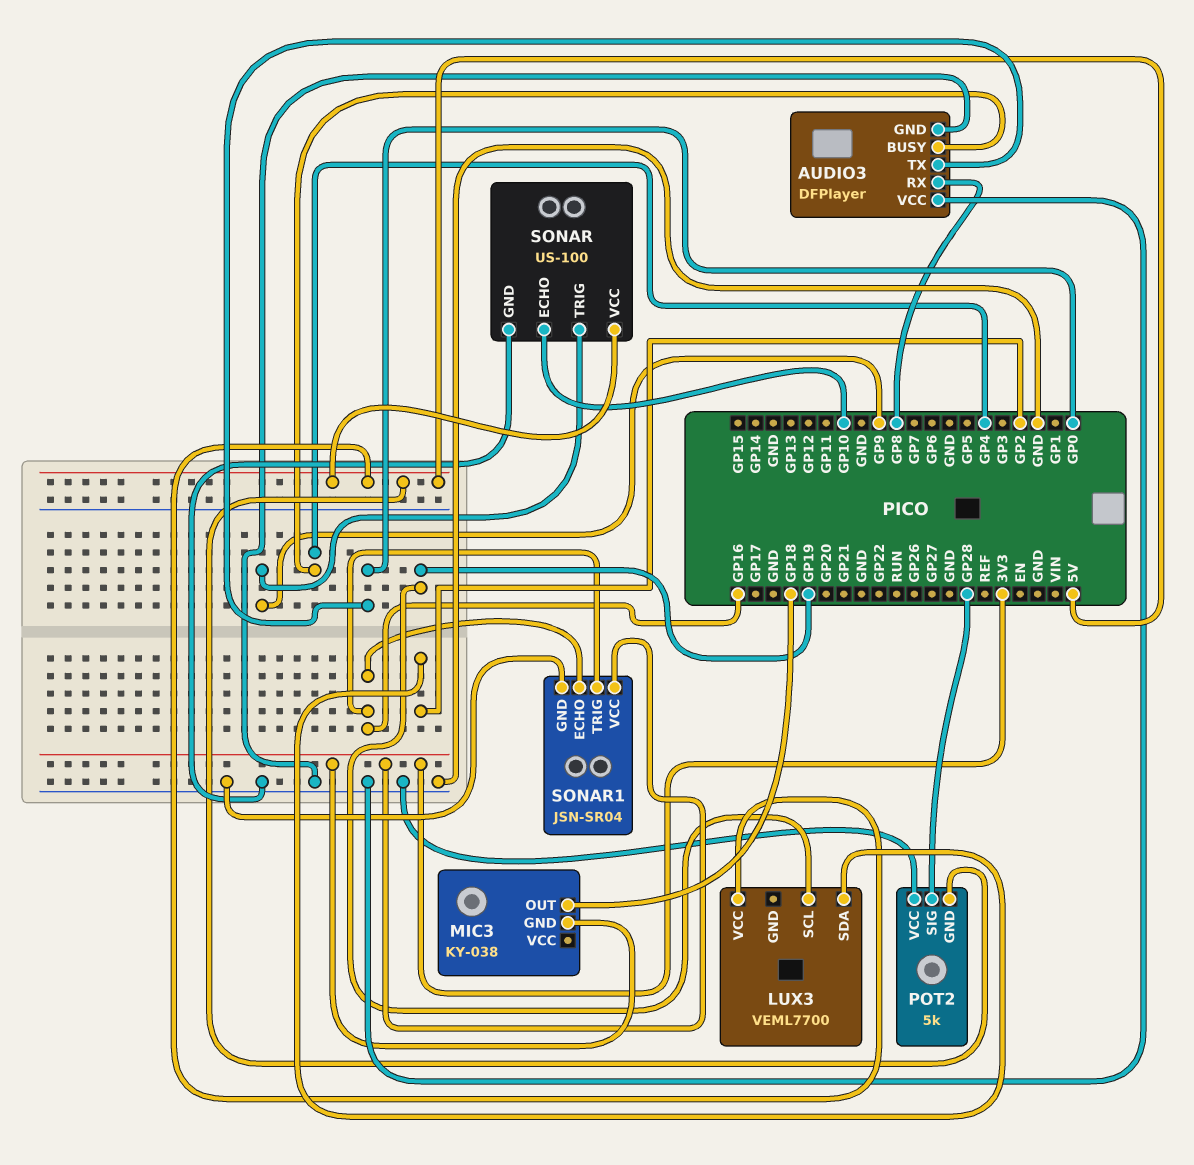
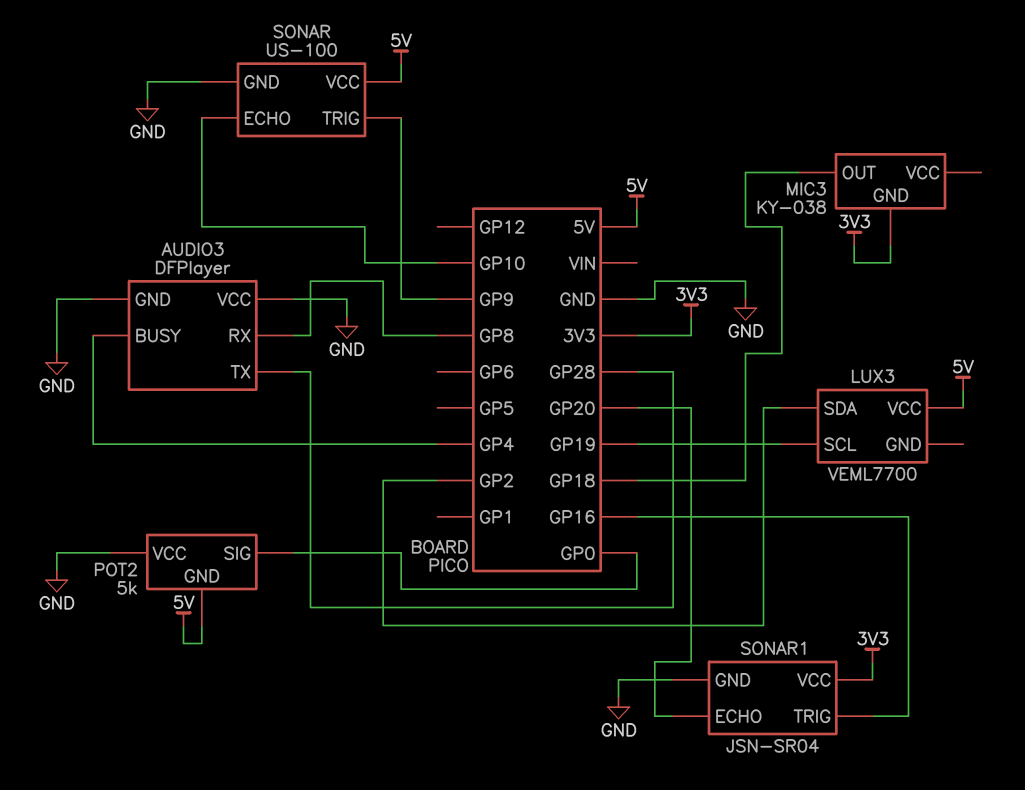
AUDIO3 pin TX: GP0 -> GP28
POT2 pin SIG: GP28 -> GP0
SONAR1 pin ECHO: GP16 -> GP20

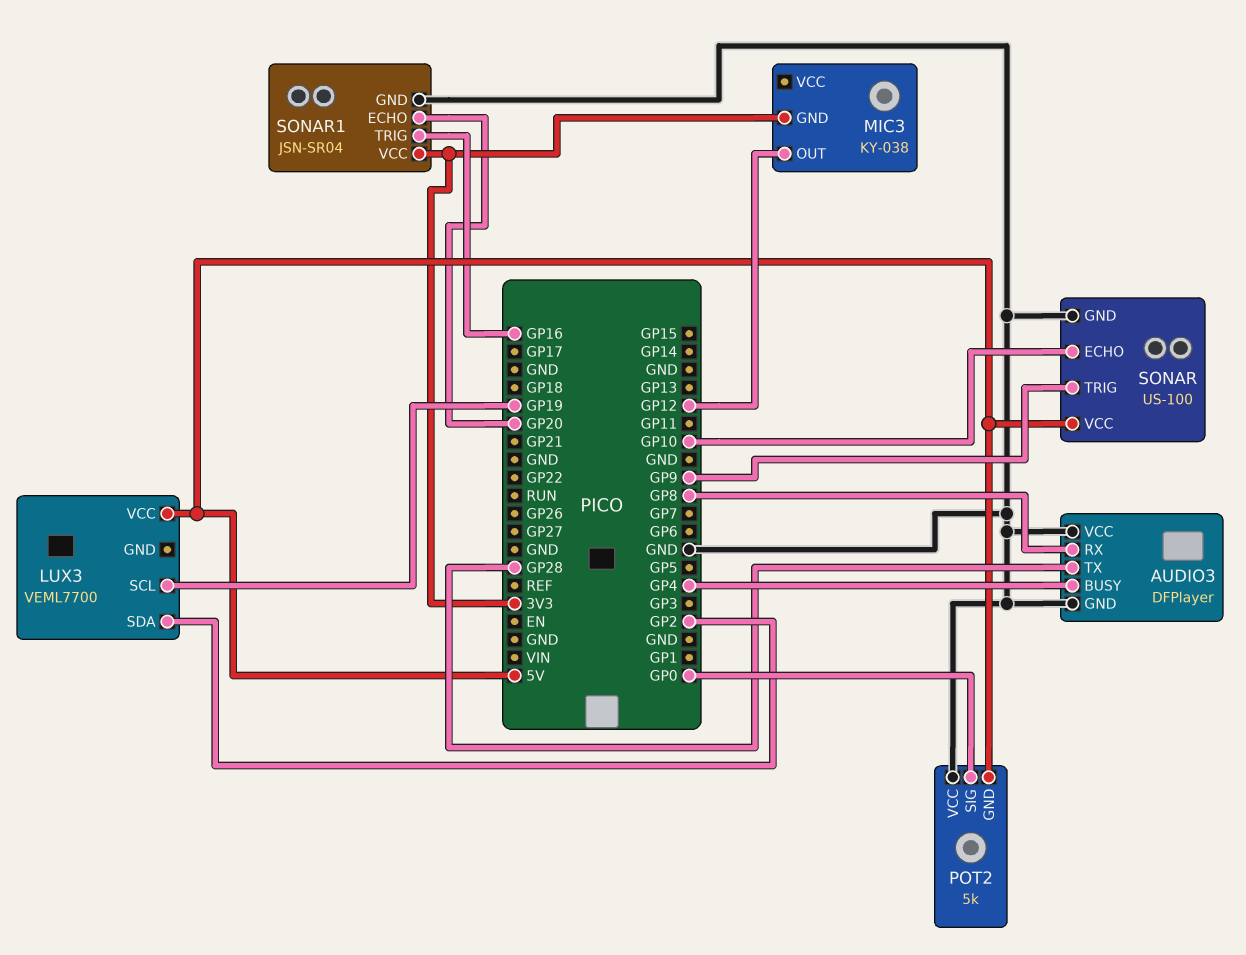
MIC3 pin OUT: GP18 -> GP12

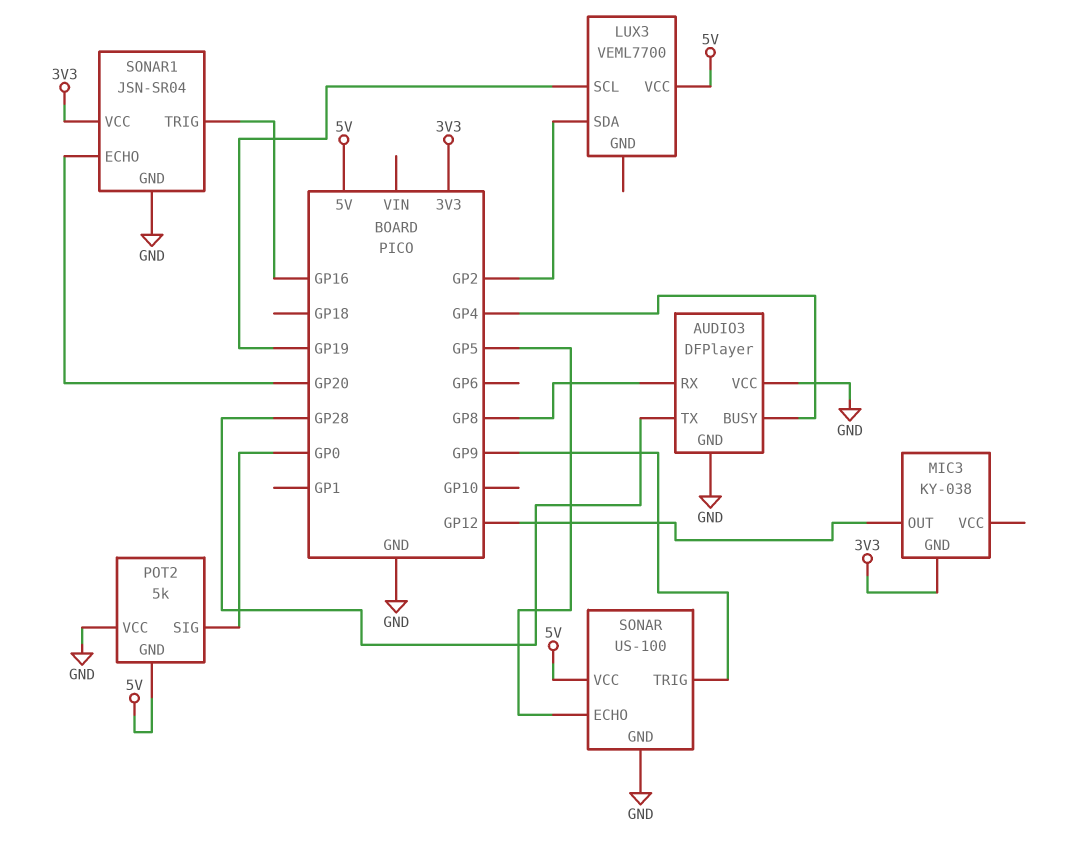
SONAR pin ECHO: GP10 -> GP5

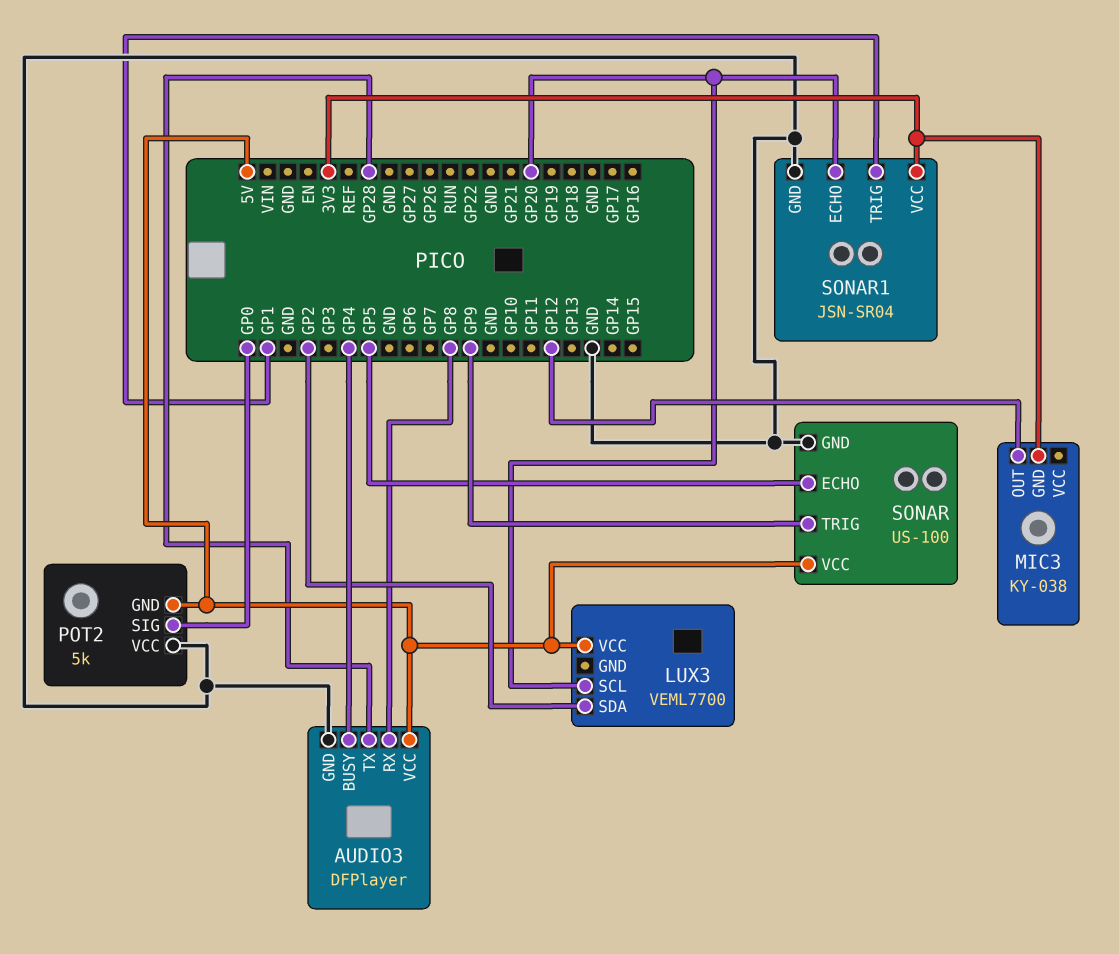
AUDIO3 pin VCC: GND -> 5V
LUX3 pin SCL: GP19 -> GP20
SONAR1 pin TRIG: GP16 -> GP1

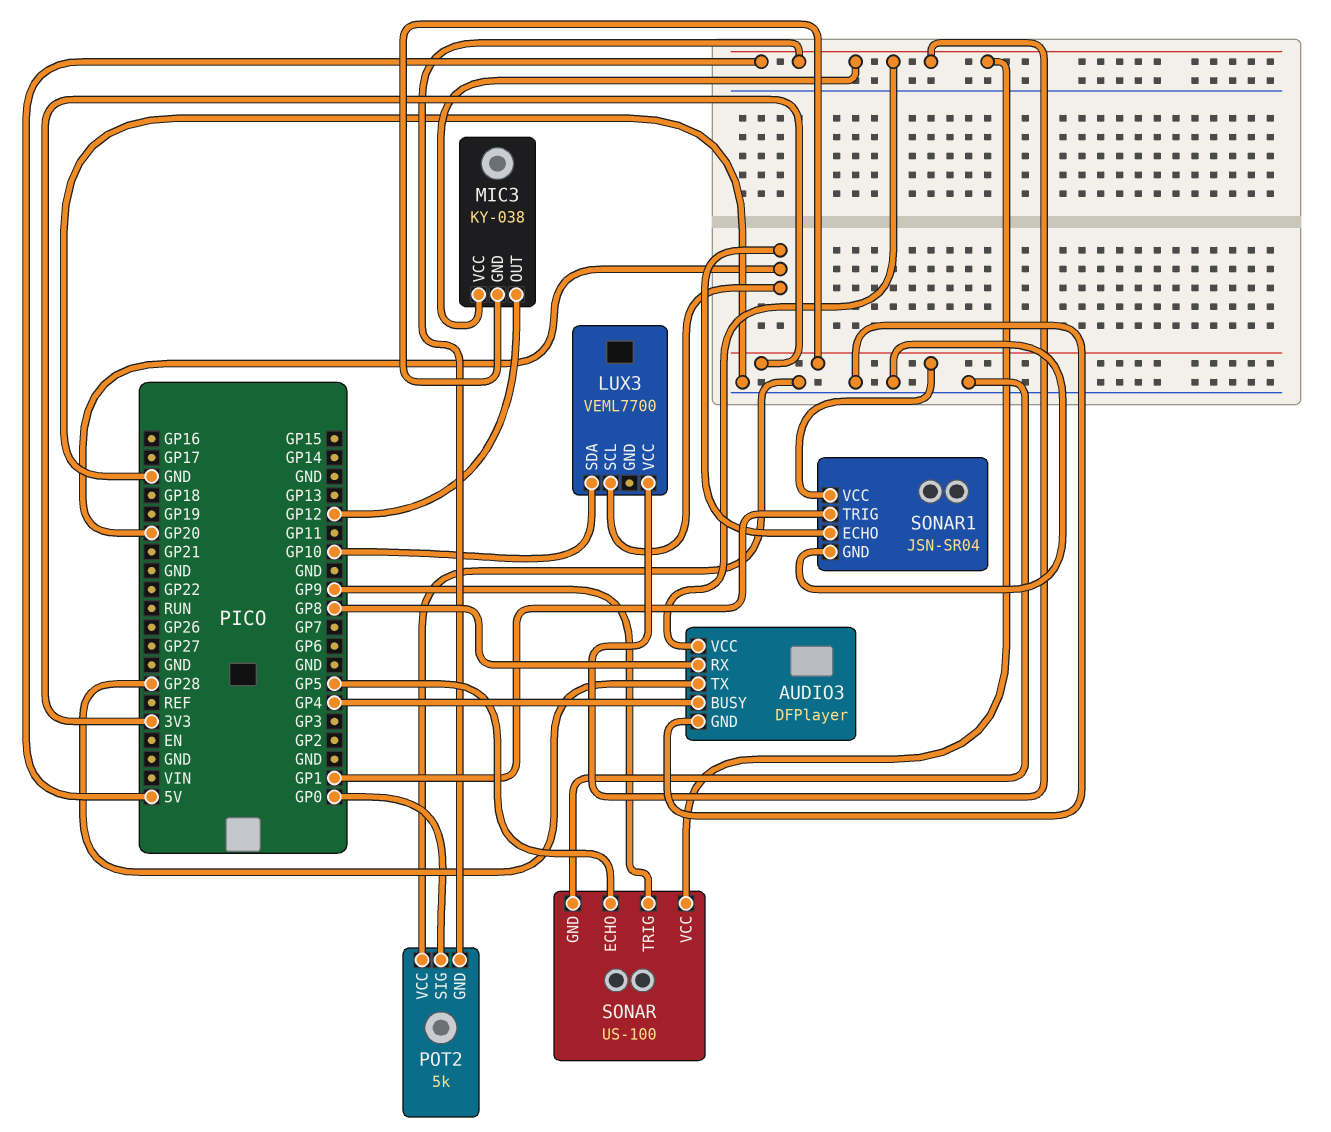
LUX3 pin SDA: GP2 -> GP10
MIC3 pin VCC: none -> 5V

